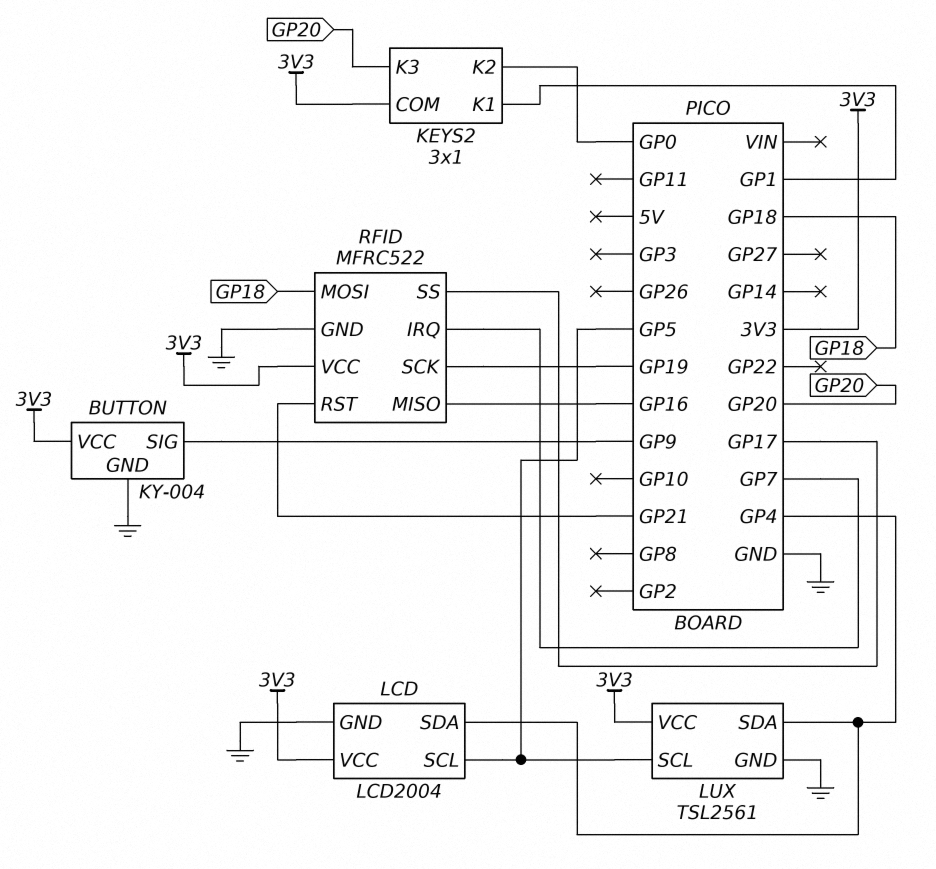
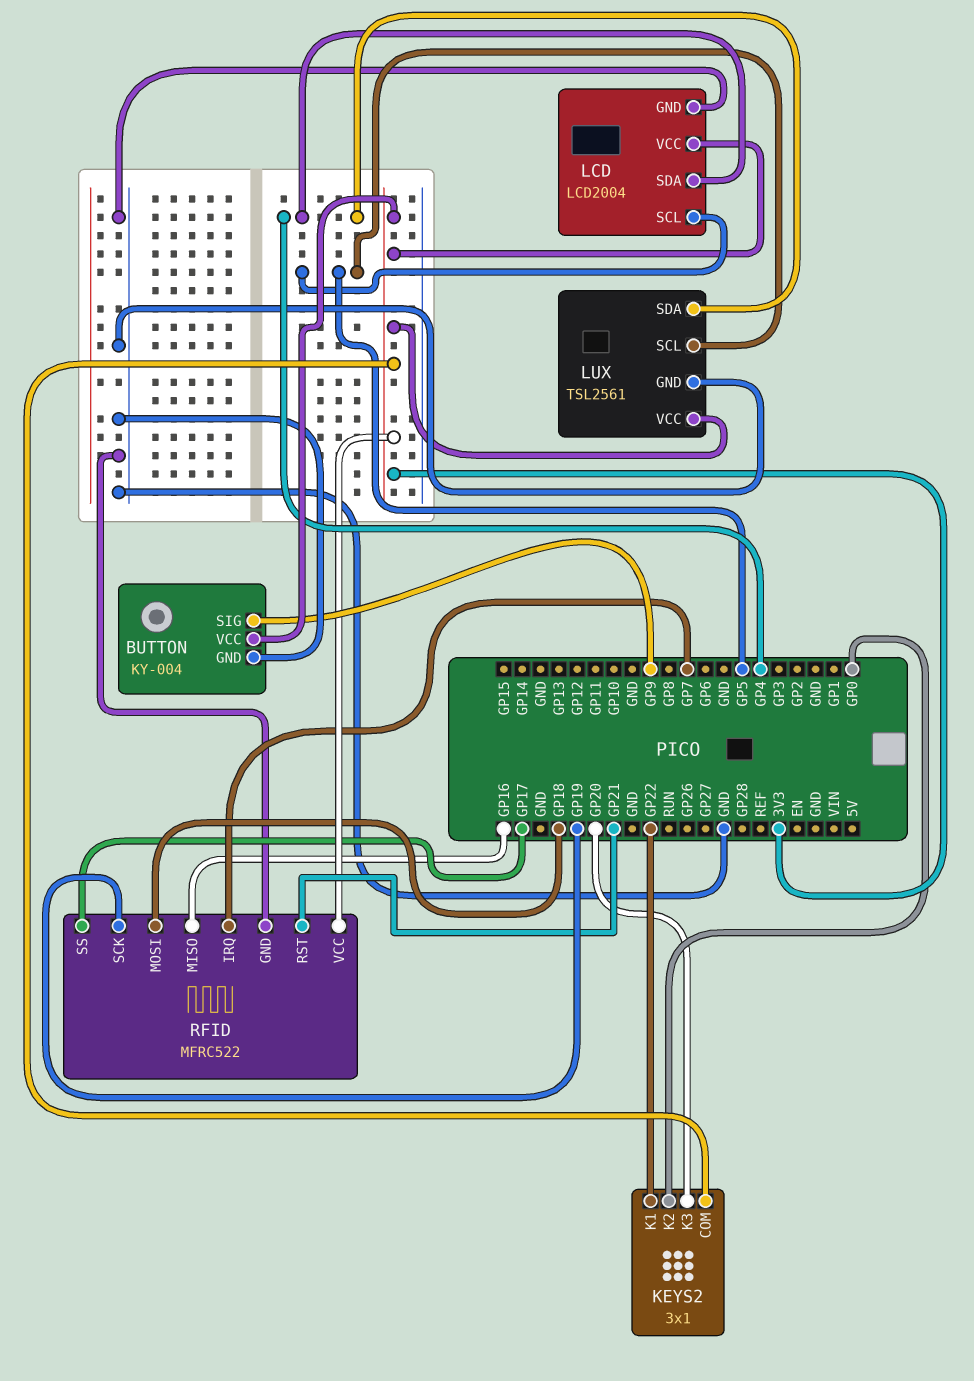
KEYS2 pin K1: GP1 -> GP22

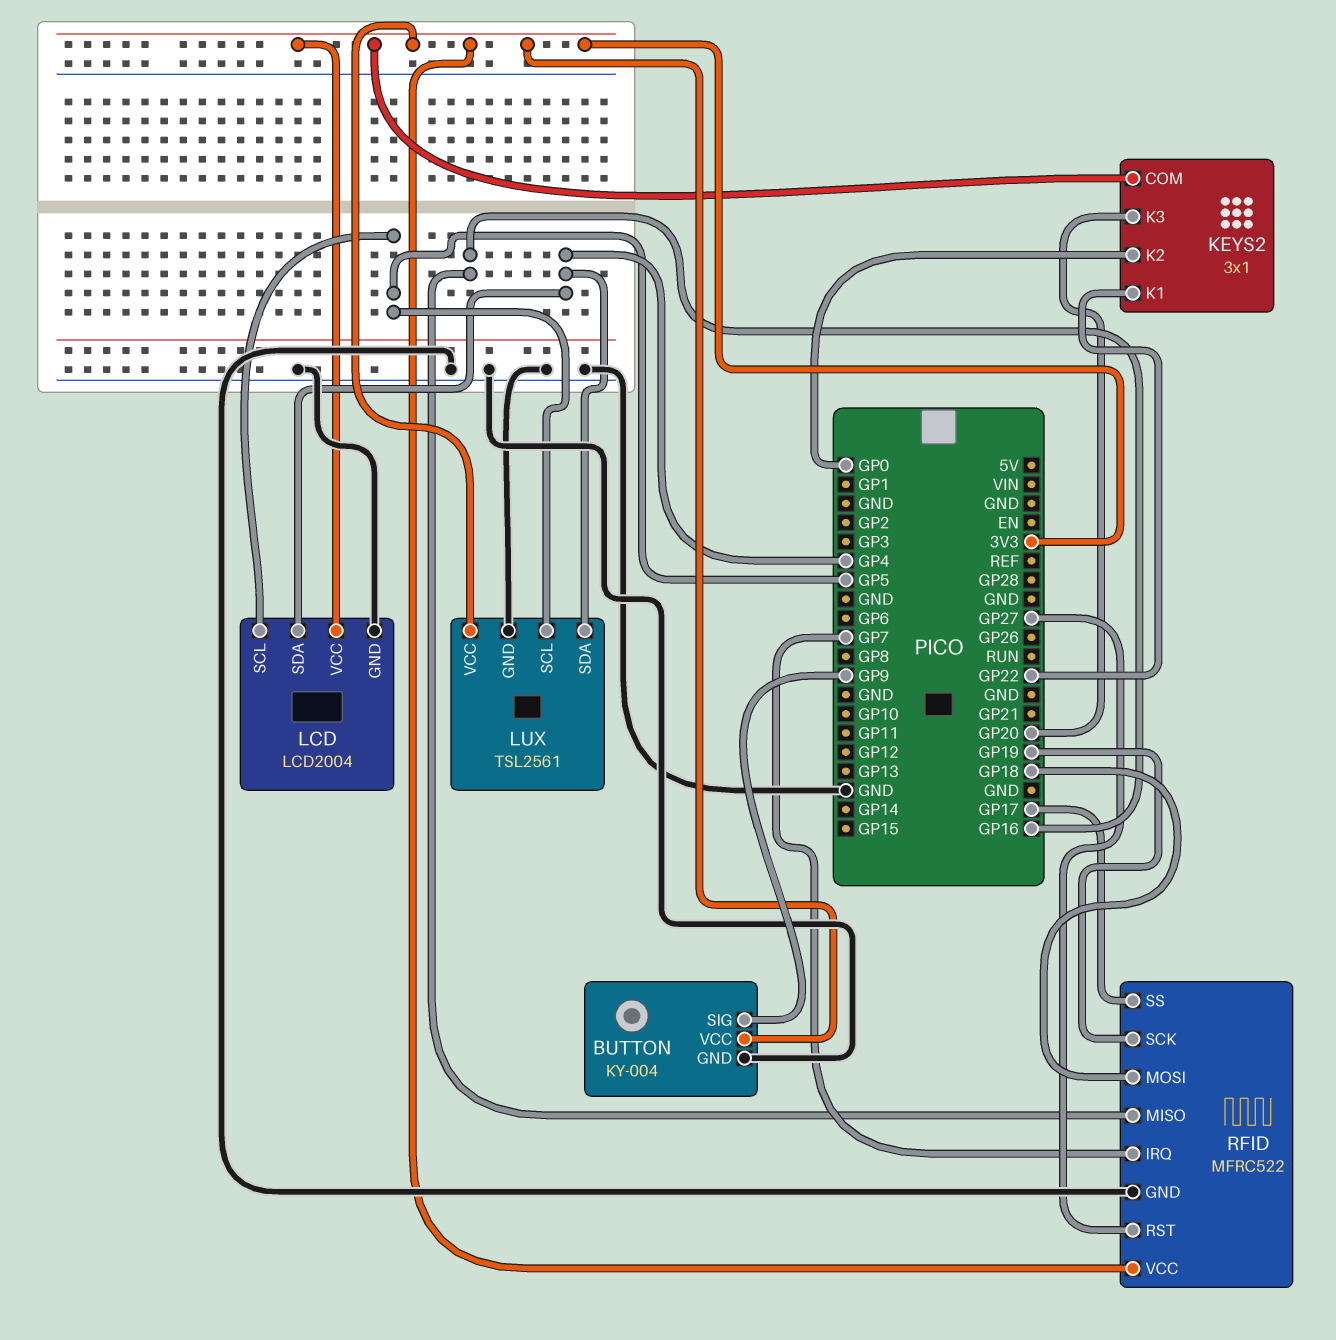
RFID pin RST: GP21 -> GP27

